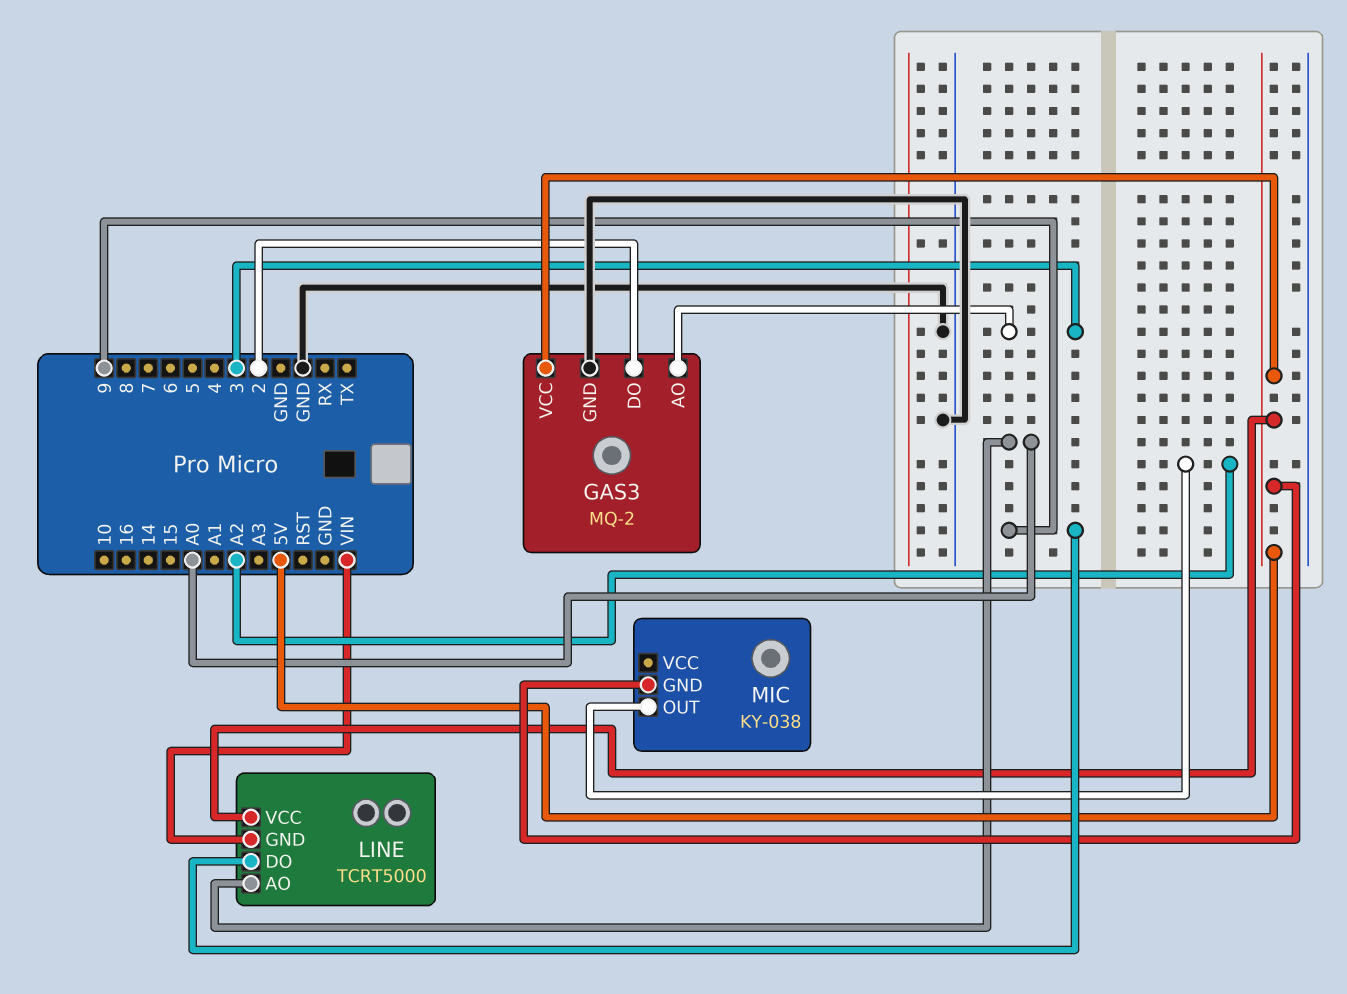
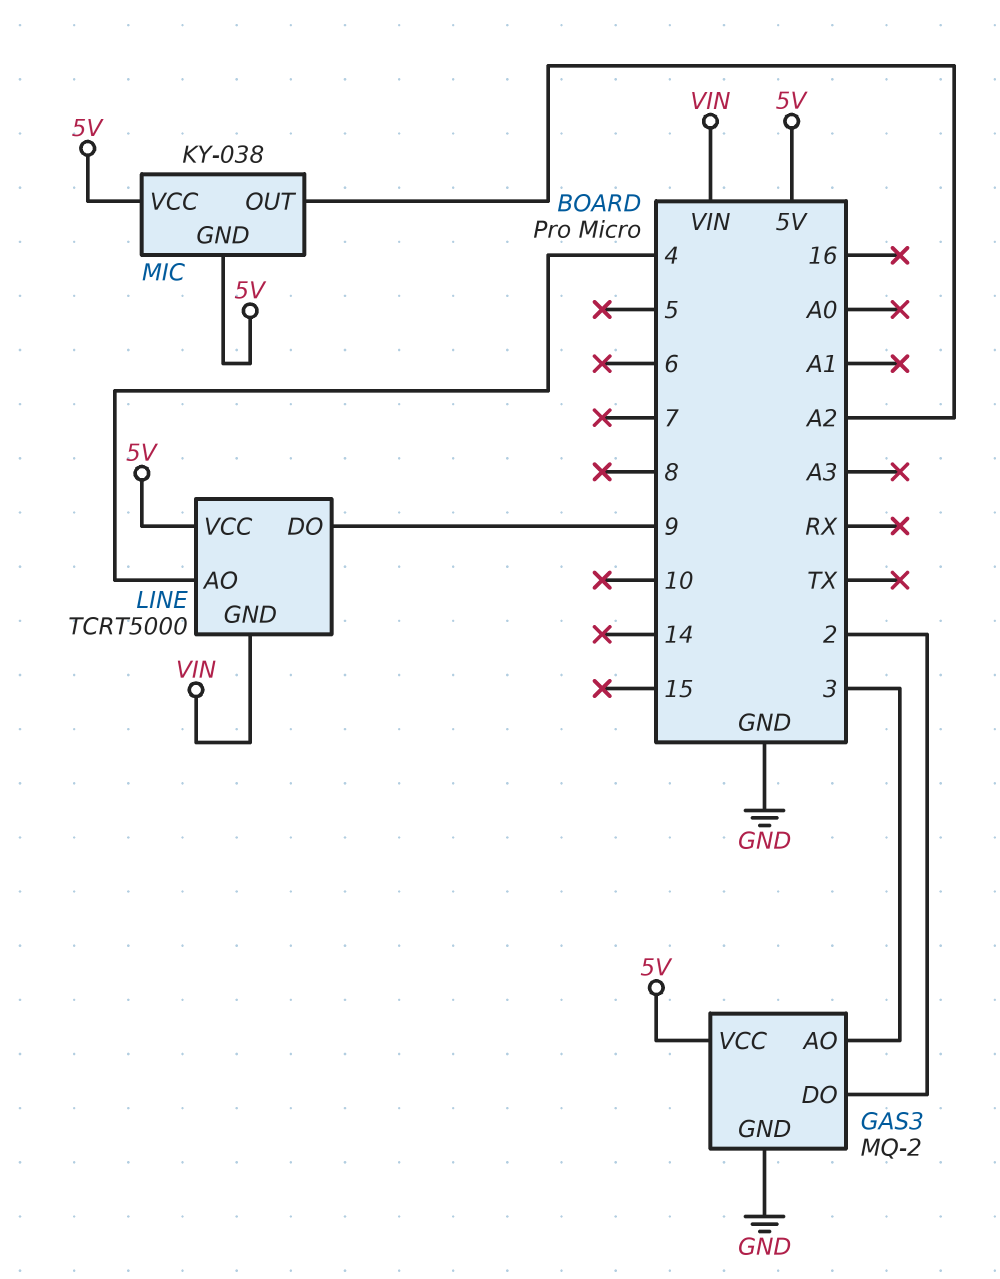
LINE pin AO: A0 -> 4
MIC pin VCC: none -> 5V

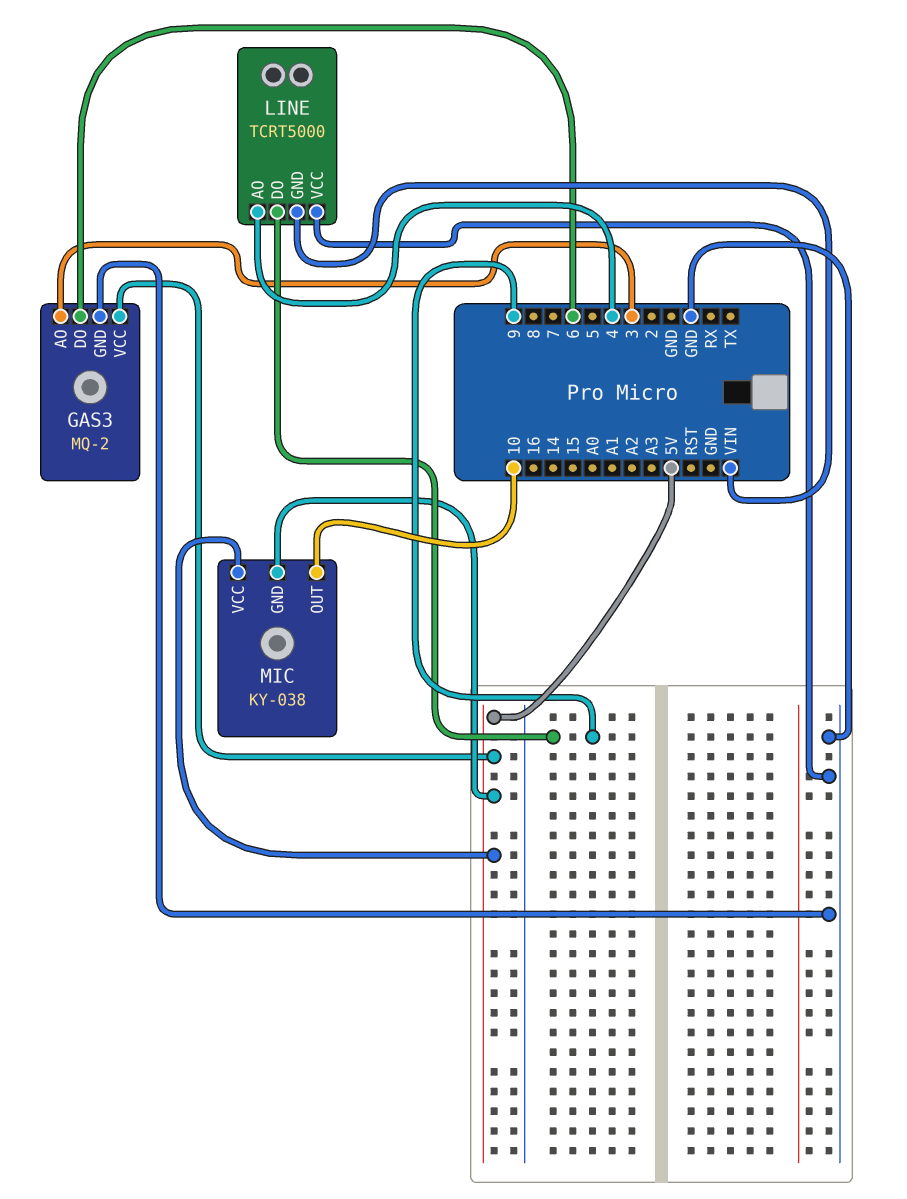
GAS3 pin DO: 2 -> 6
LINE pin VCC: 5V -> GND
MIC pin OUT: A2 -> 10

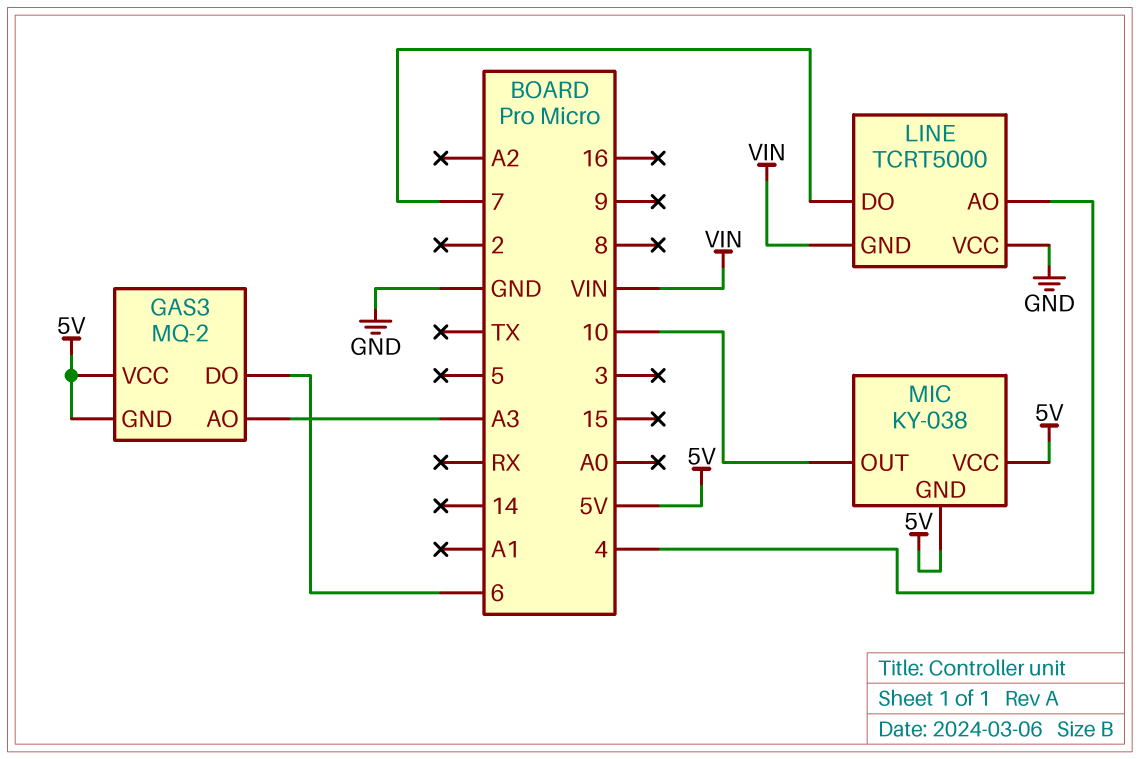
GAS3 pin AO: 3 -> A3
GAS3 pin GND: GND -> 5V
LINE pin DO: 9 -> 7

